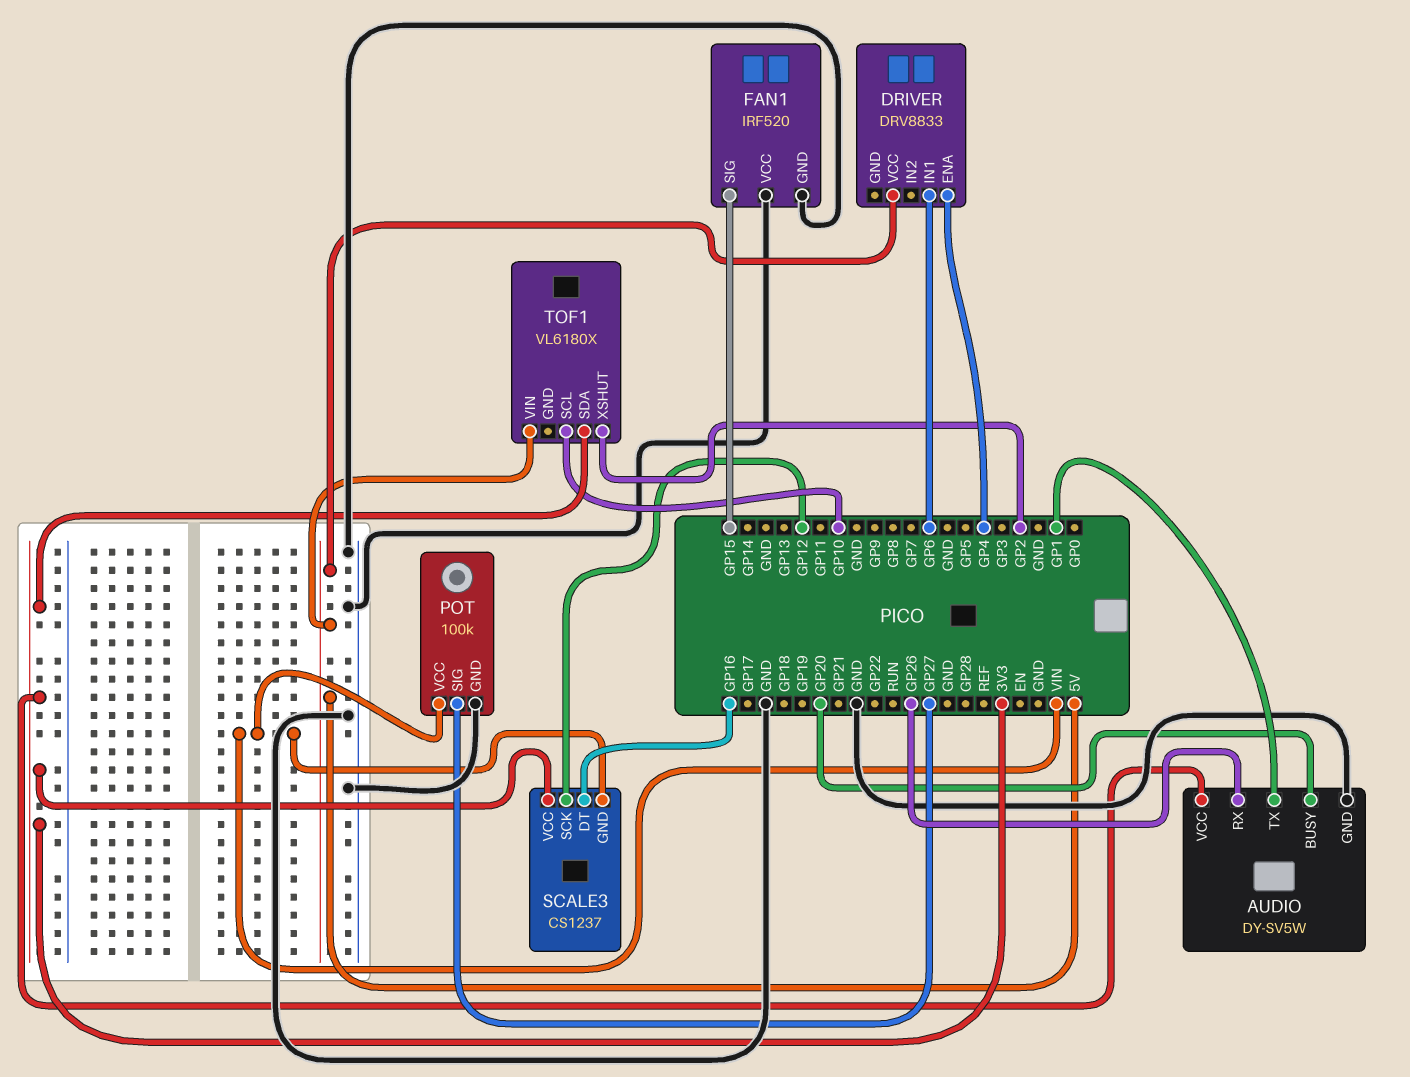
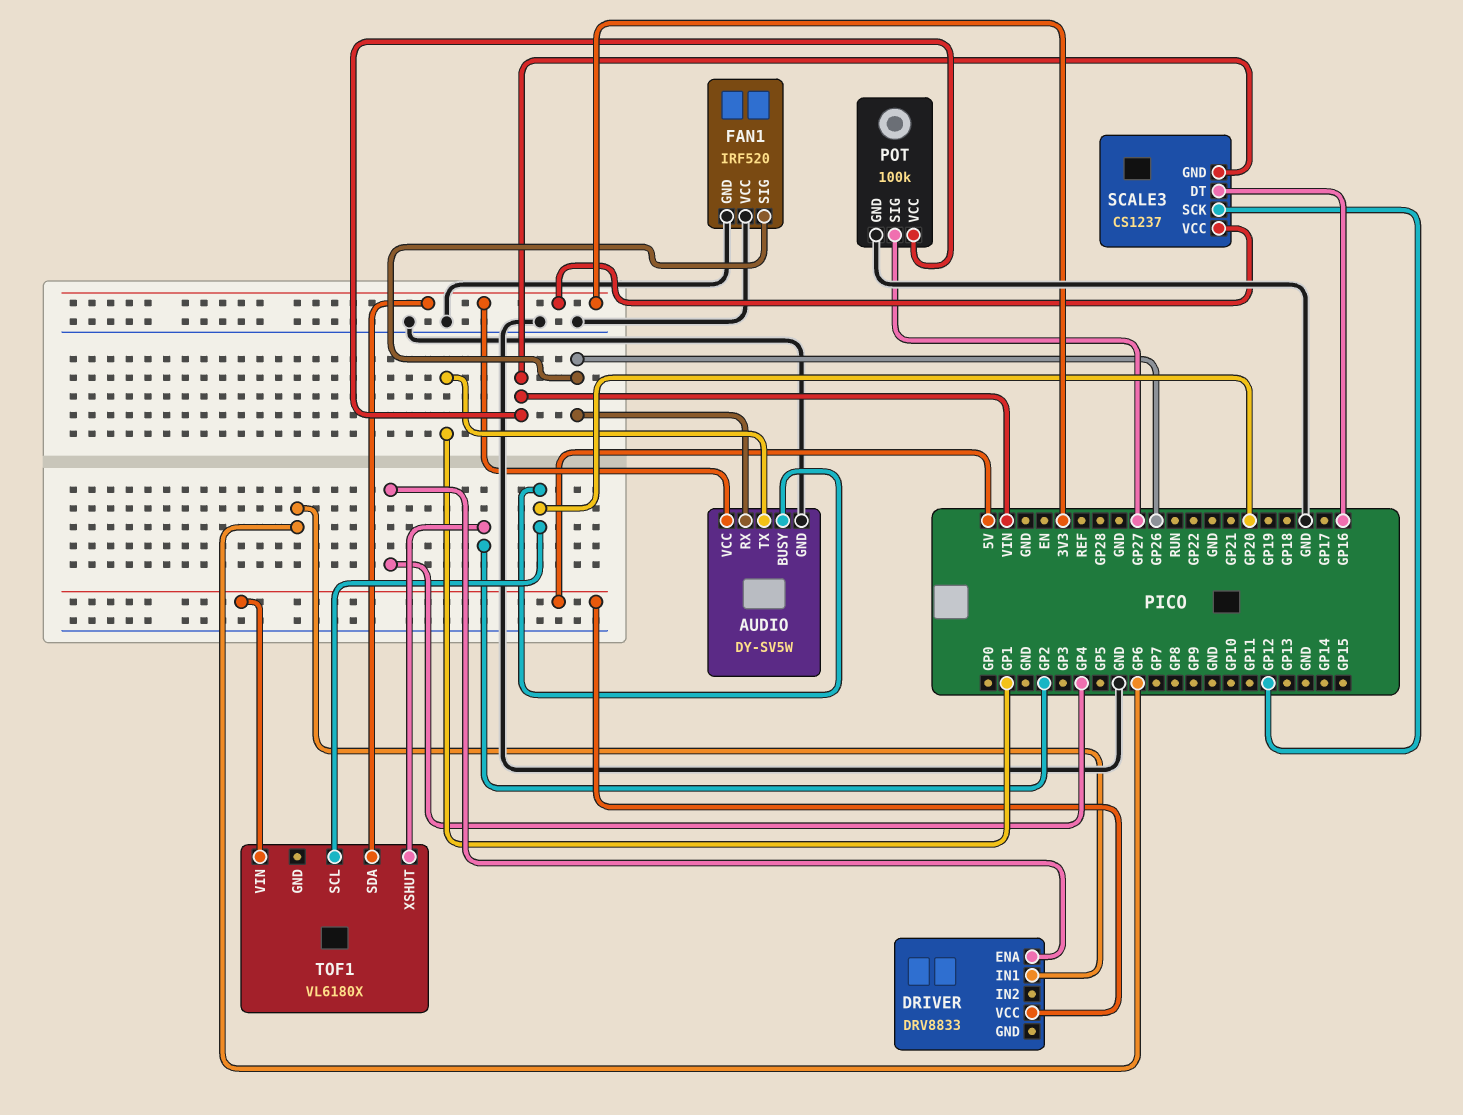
FAN1 pin SIG: GP15 -> GP26
TOF1 pin SCL: GP10 -> GP20

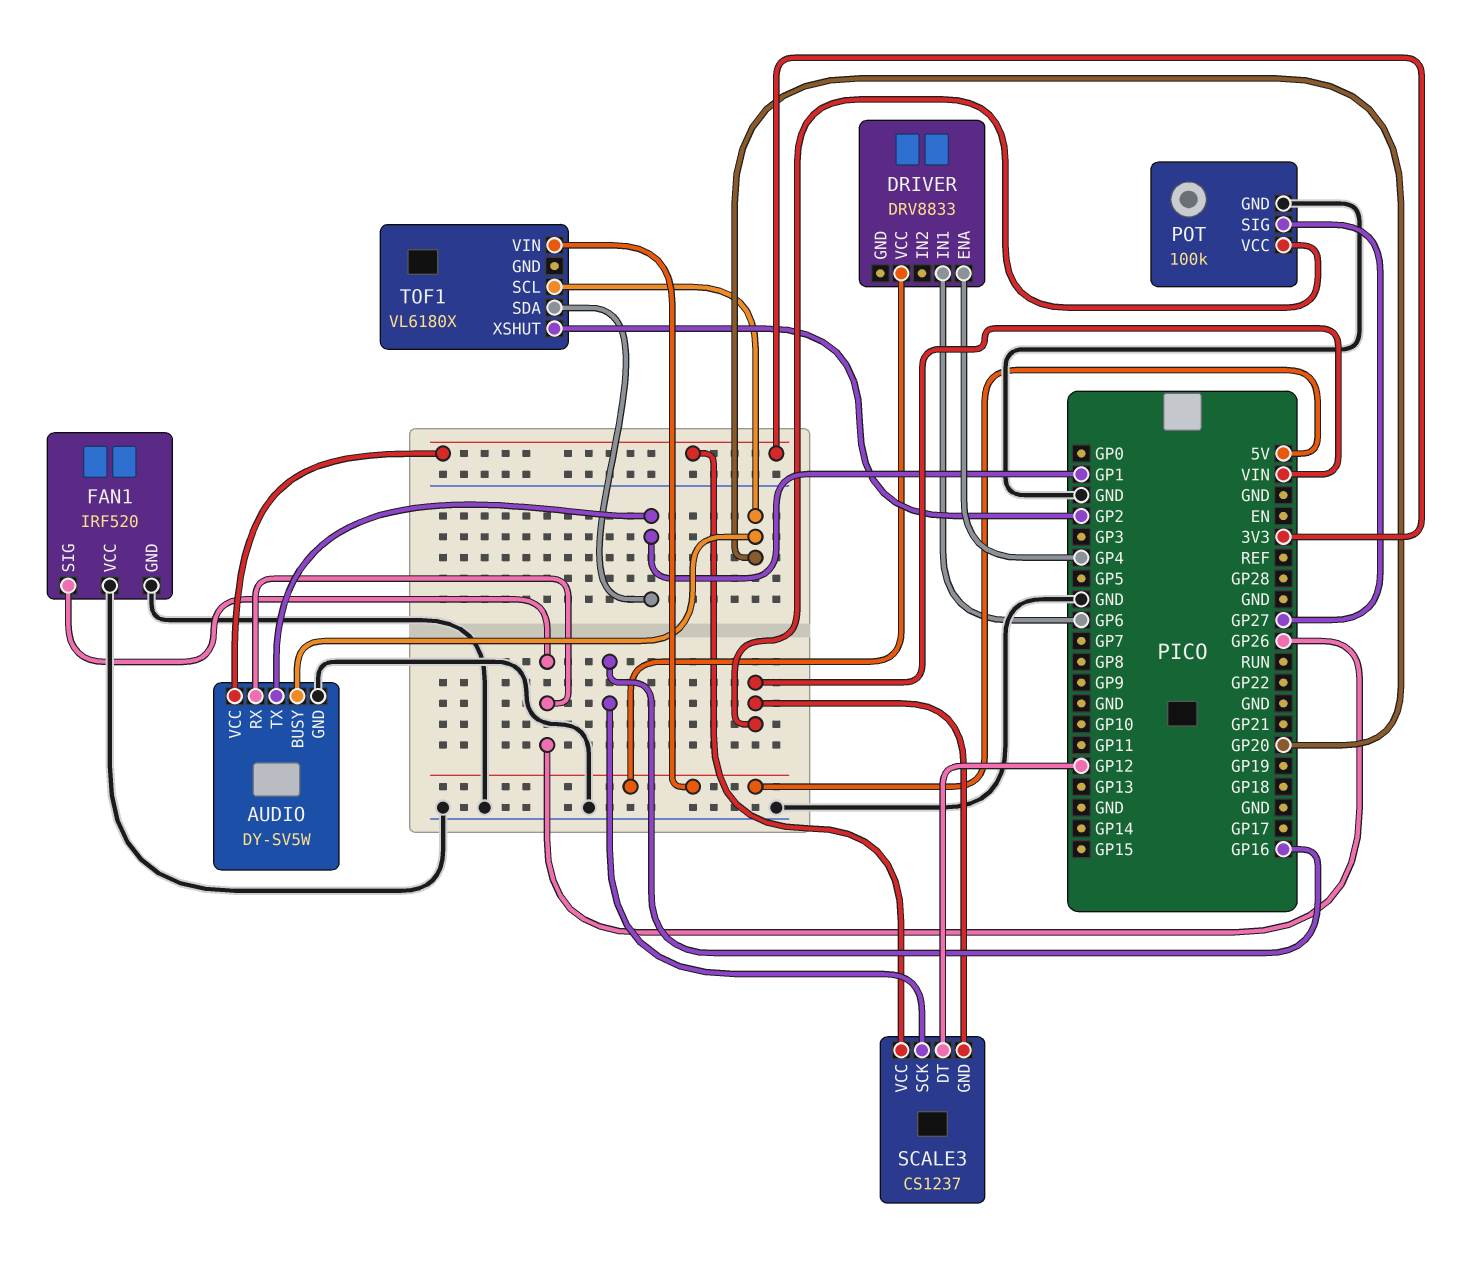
SCALE3 pin DT: GP16 -> GP12
SCALE3 pin SCK: GP12 -> GP16
TOF1 pin SDA: 3V3 -> GP1

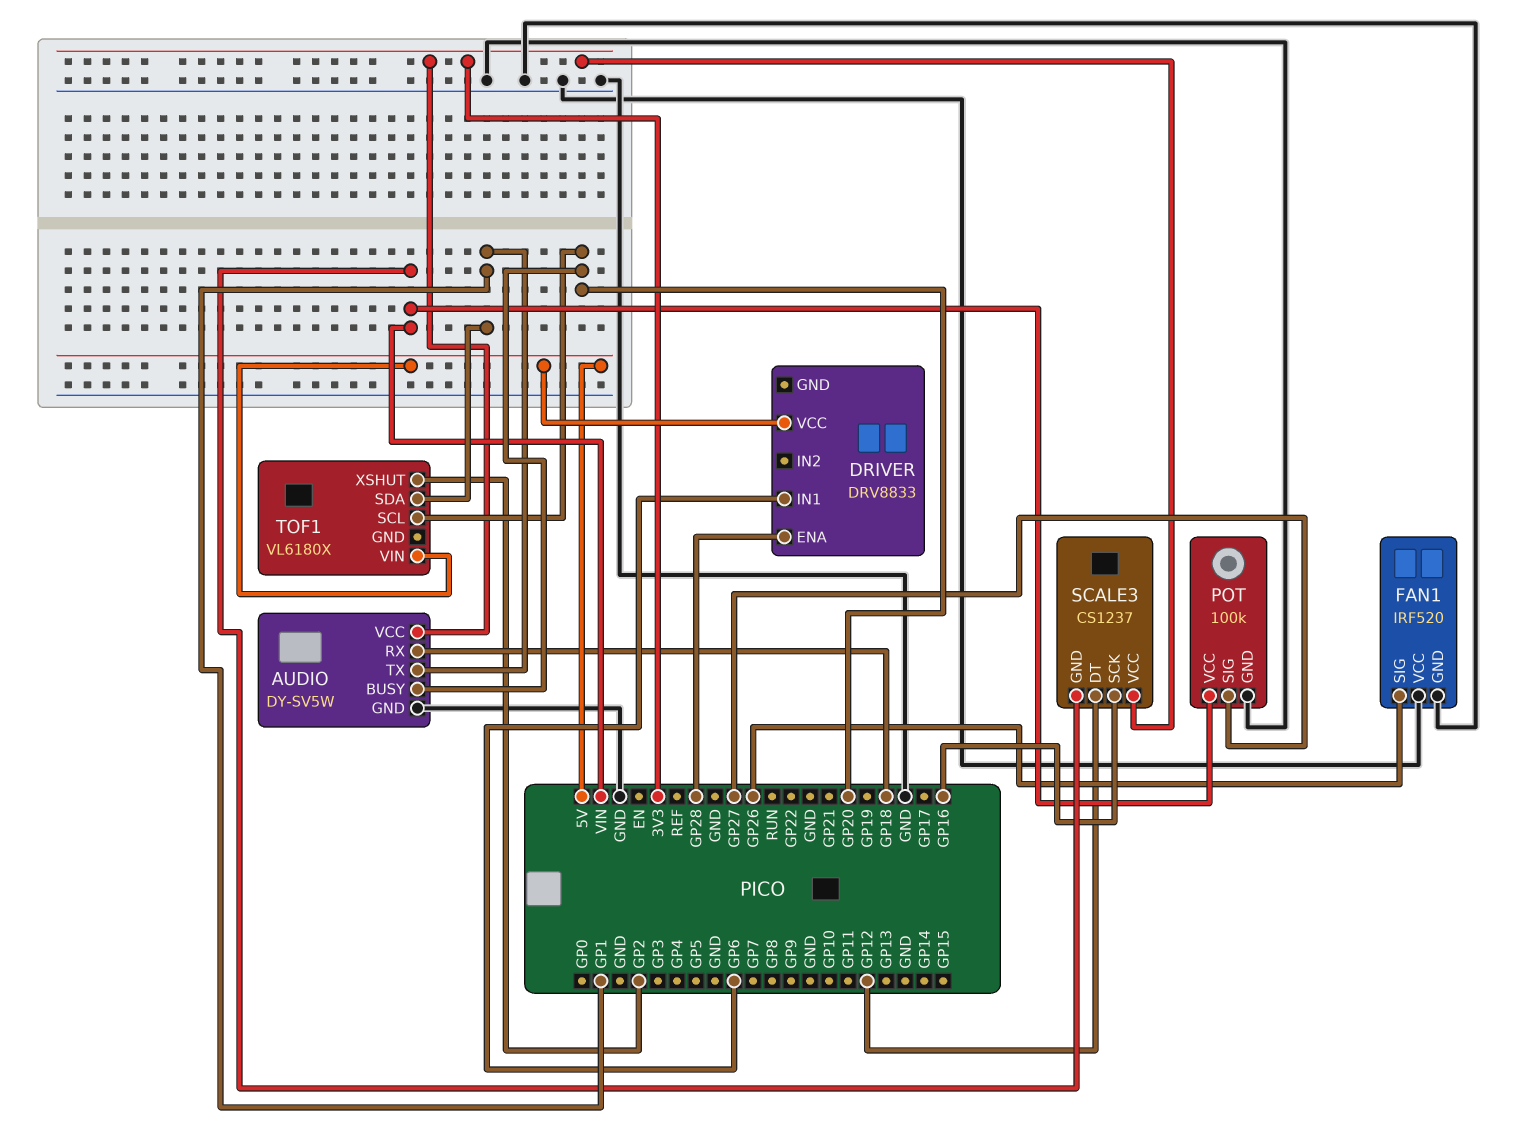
AUDIO pin RX: GP26 -> GP18
DRIVER pin ENA: GP4 -> GP28

